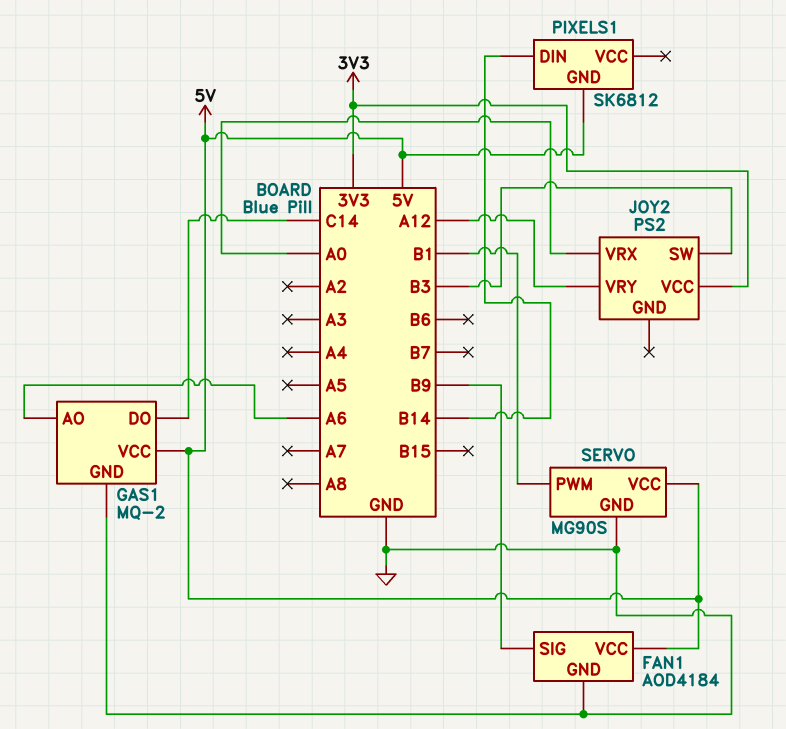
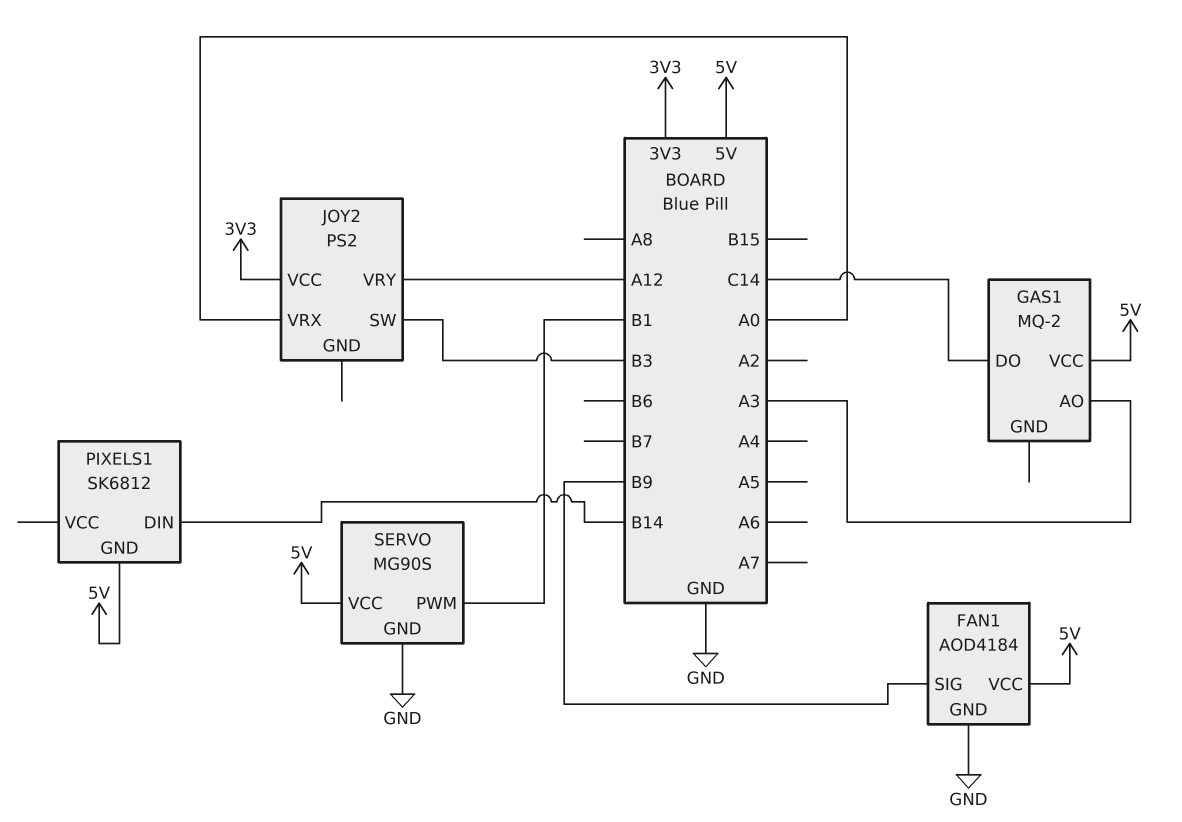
GAS1 pin AO: A6 -> A3
GAS1 pin GND: GND -> none

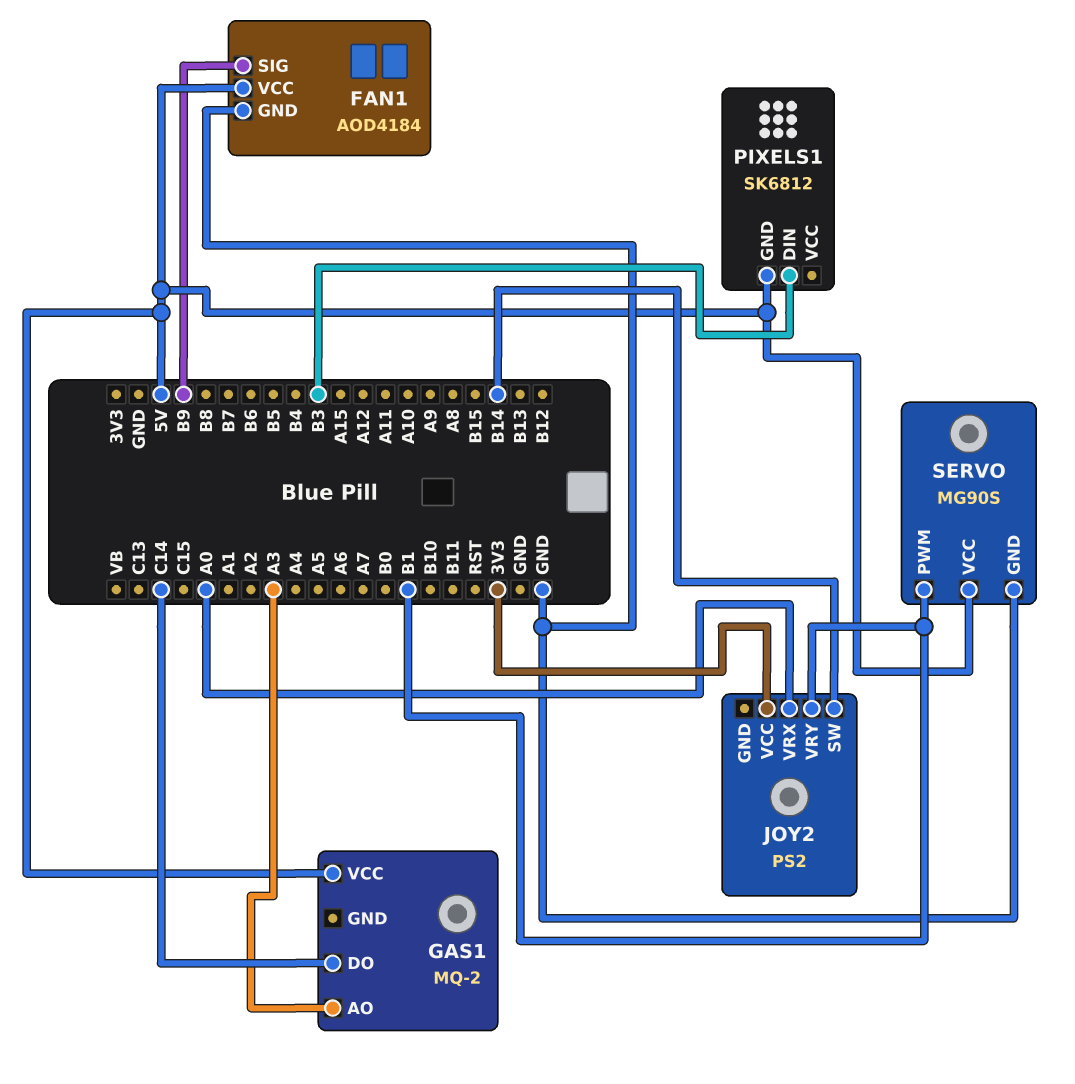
JOY2 pin SW: B3 -> B14
JOY2 pin VRY: A12 -> B1
PIXELS1 pin DIN: B14 -> B3

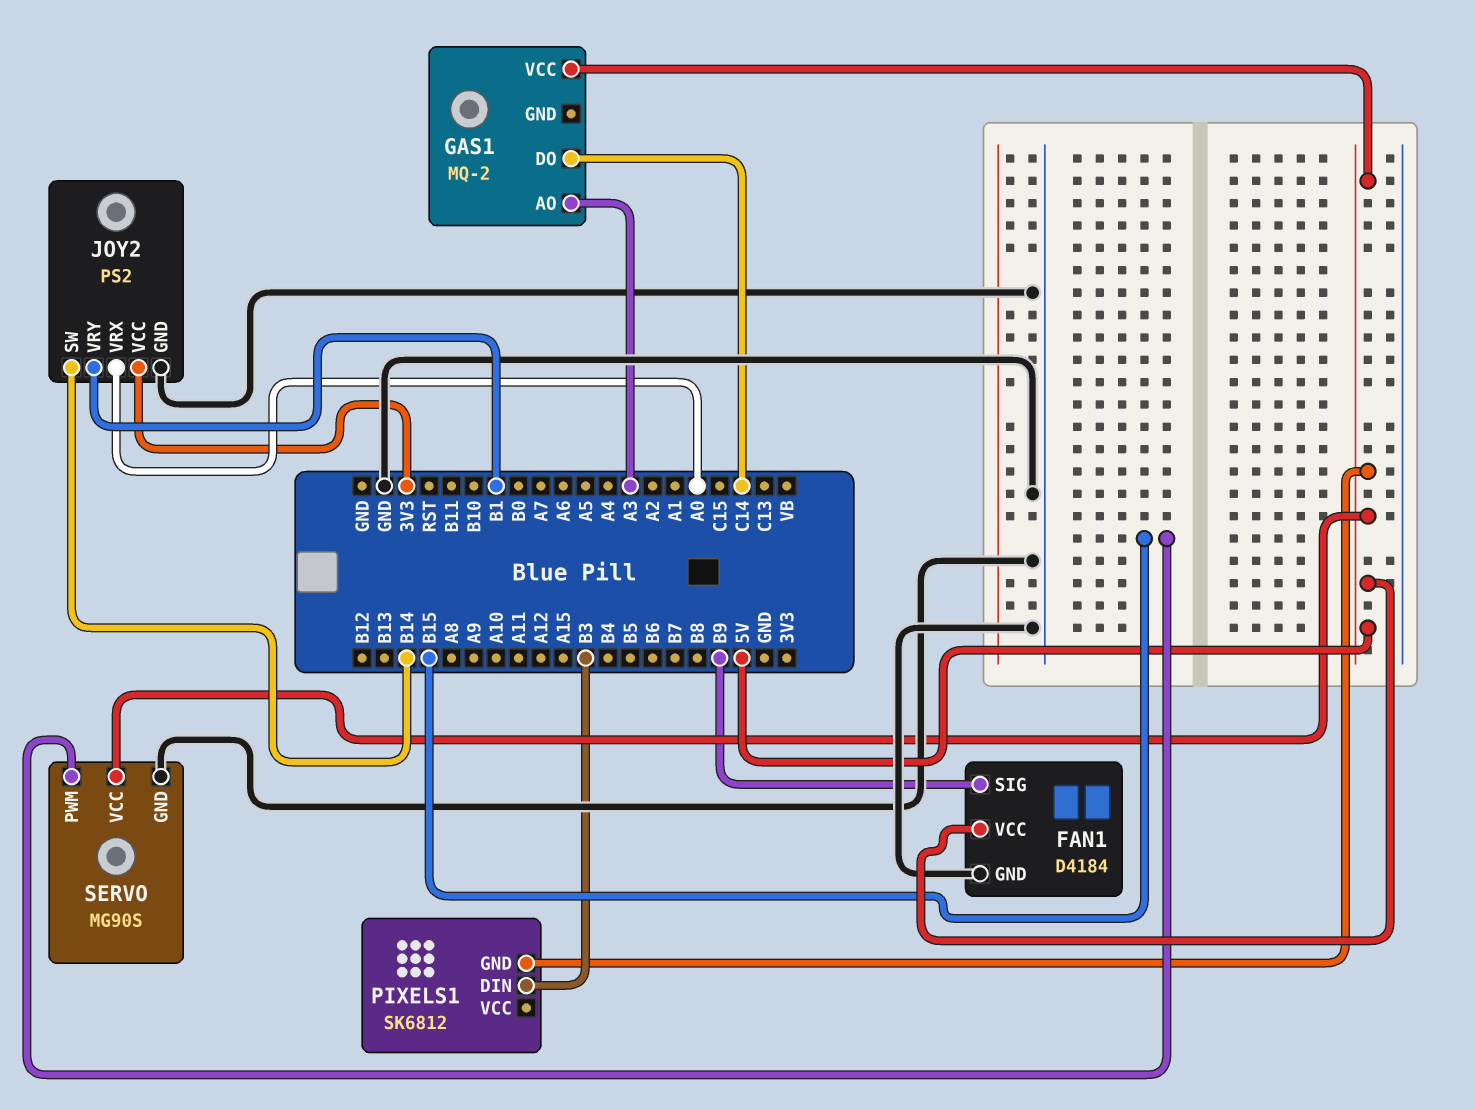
FAN1: AOD4184 -> D4184
JOY2 pin GND: none -> GND
SERVO pin PWM: B1 -> B15

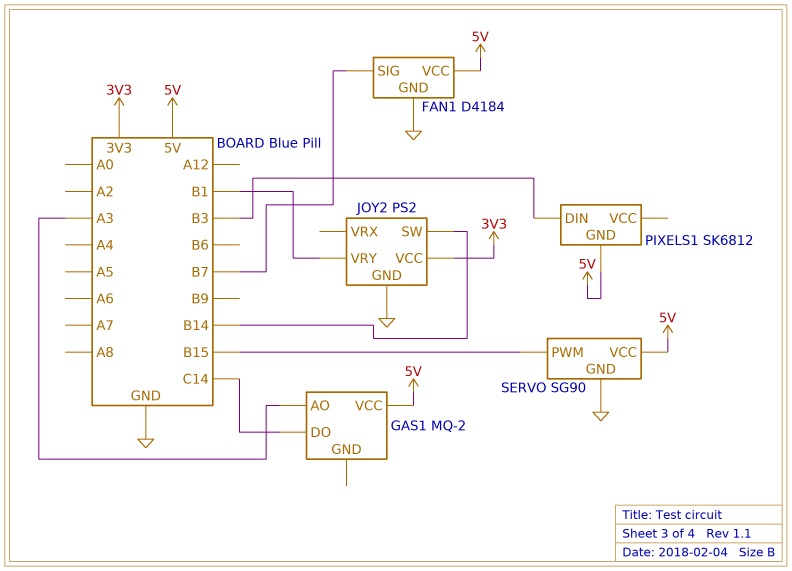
FAN1 pin SIG: B9 -> B7
JOY2 pin VRX: A0 -> none
SERVO: MG90S -> SG90

